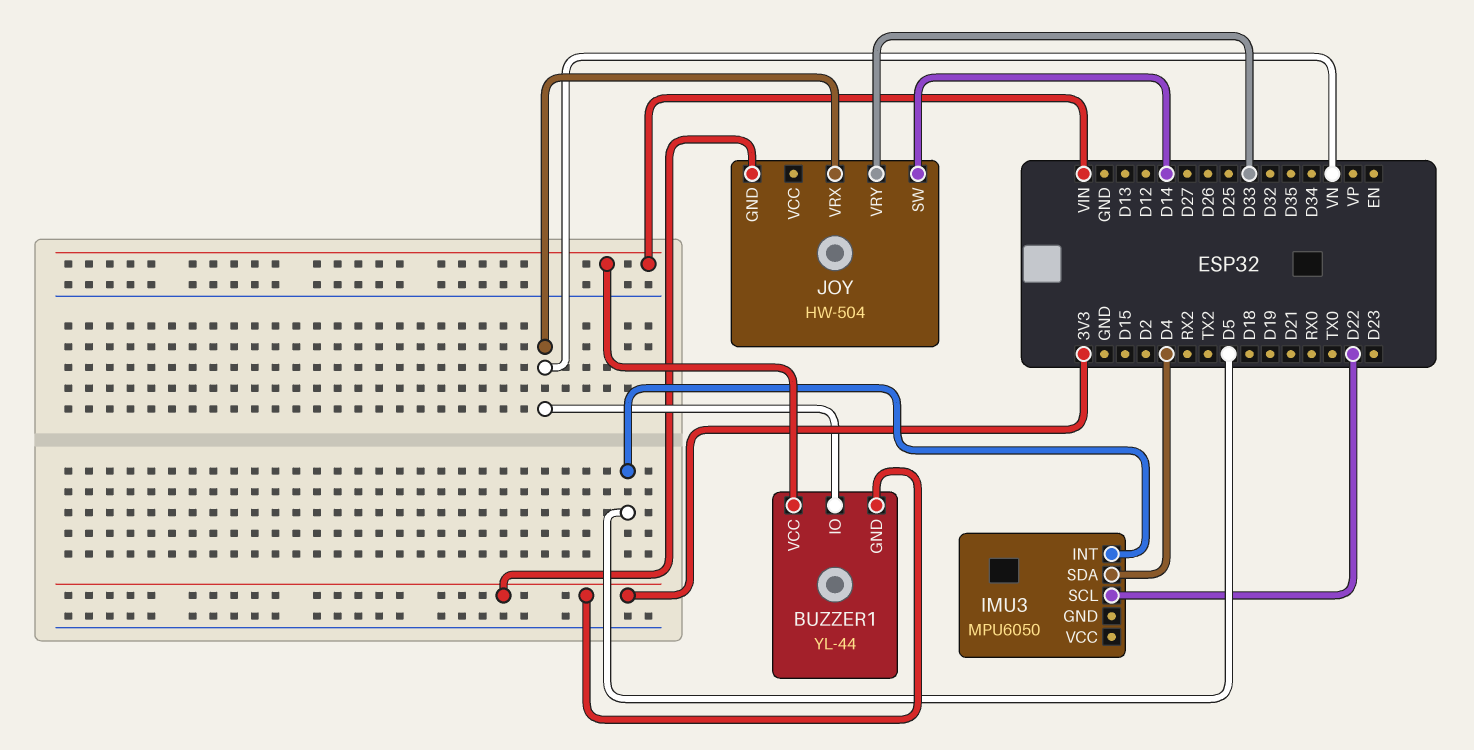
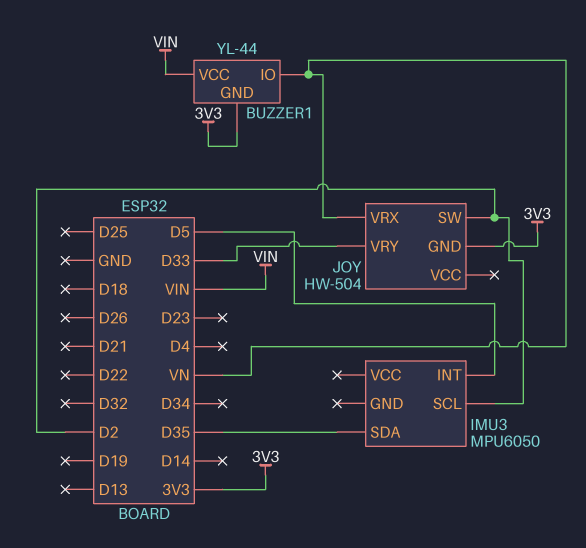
IMU3 pin SCL: D22 -> D2
IMU3 pin SDA: D4 -> D35
JOY pin SW: D14 -> D2

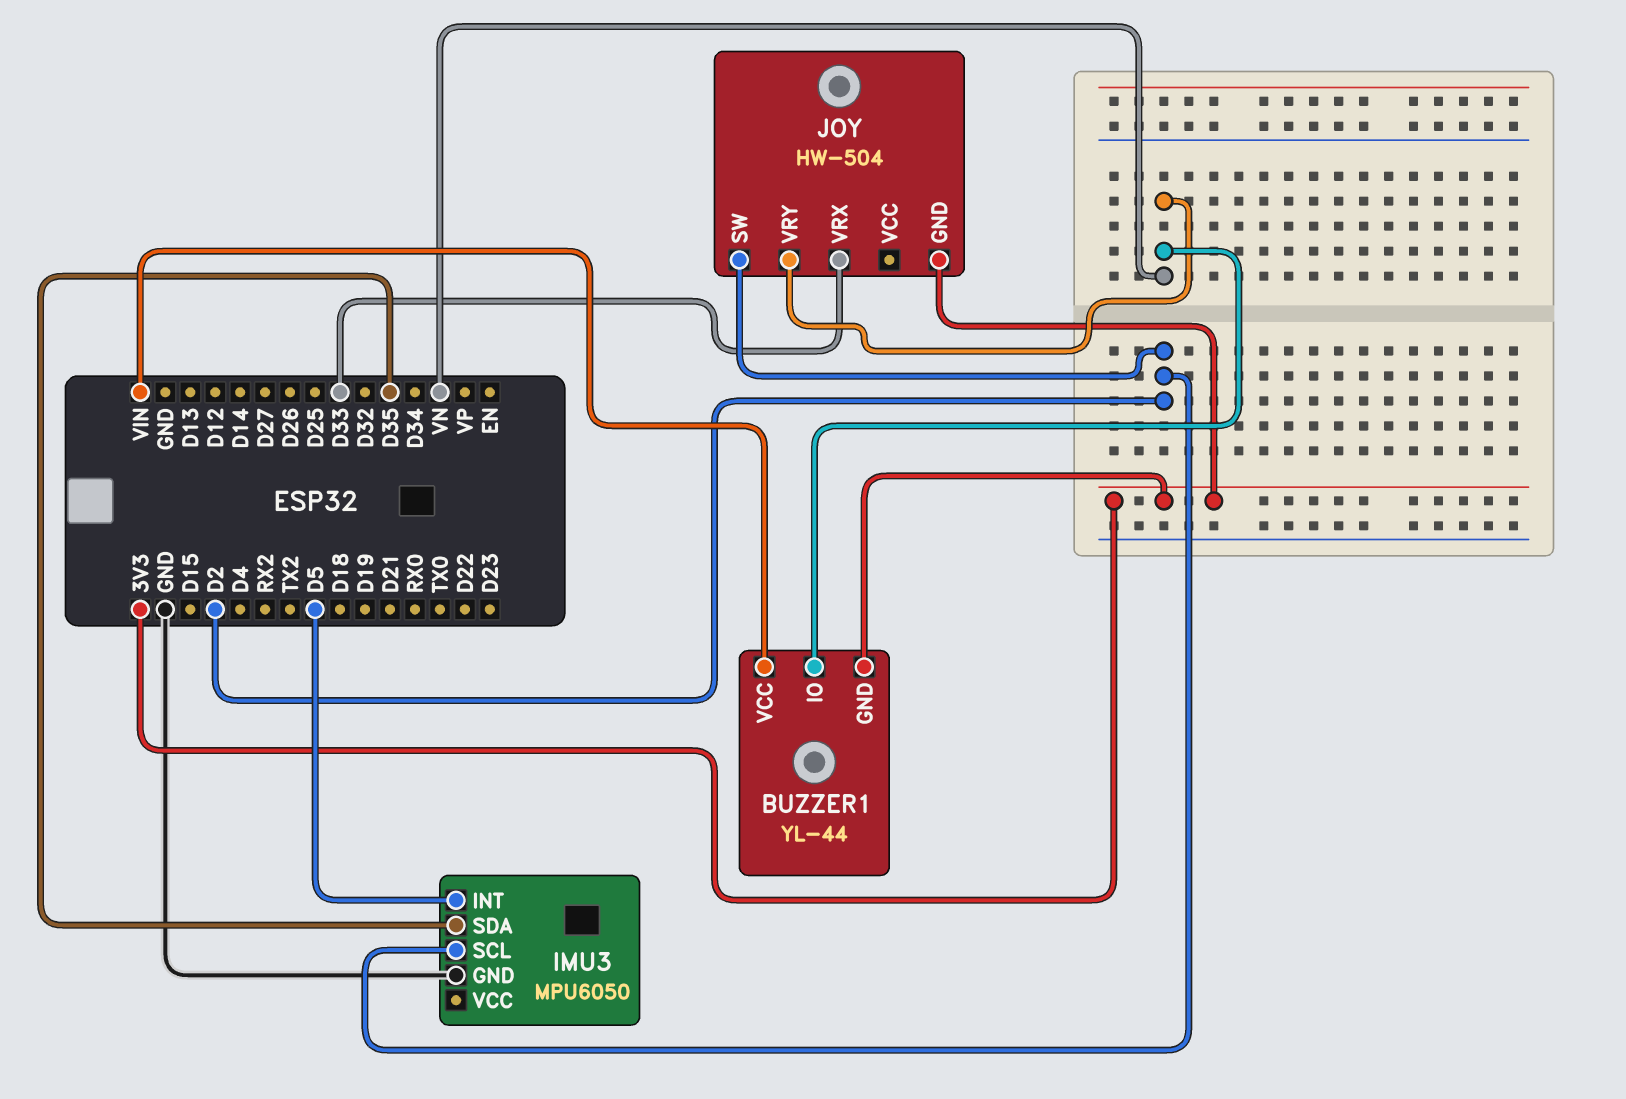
IMU3 pin GND: none -> GND
JOY pin VRX: VN -> D33
JOY pin VRY: D33 -> VN

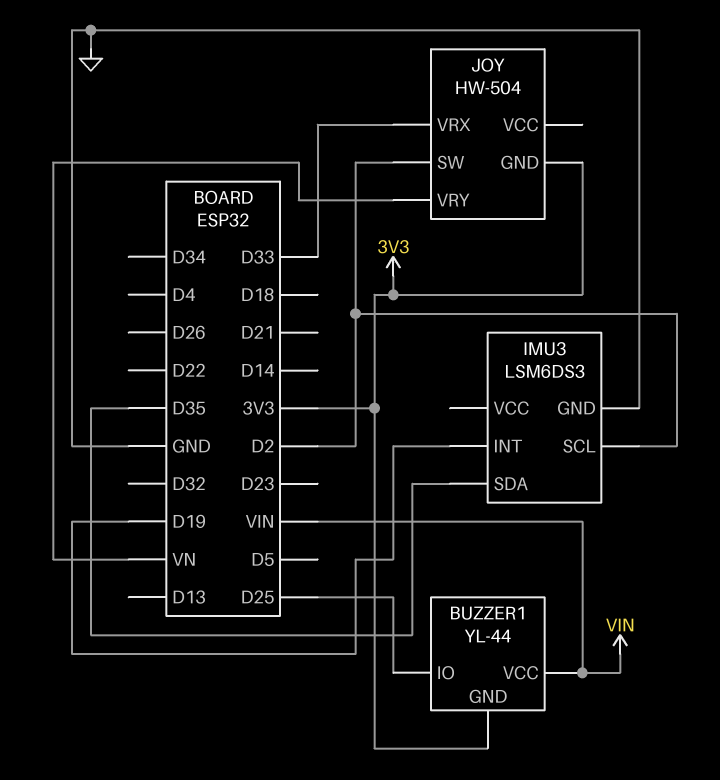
BUZZER1 pin IO: VN -> D25
IMU3: MPU6050 -> LSM6DS3
IMU3 pin INT: D5 -> D19

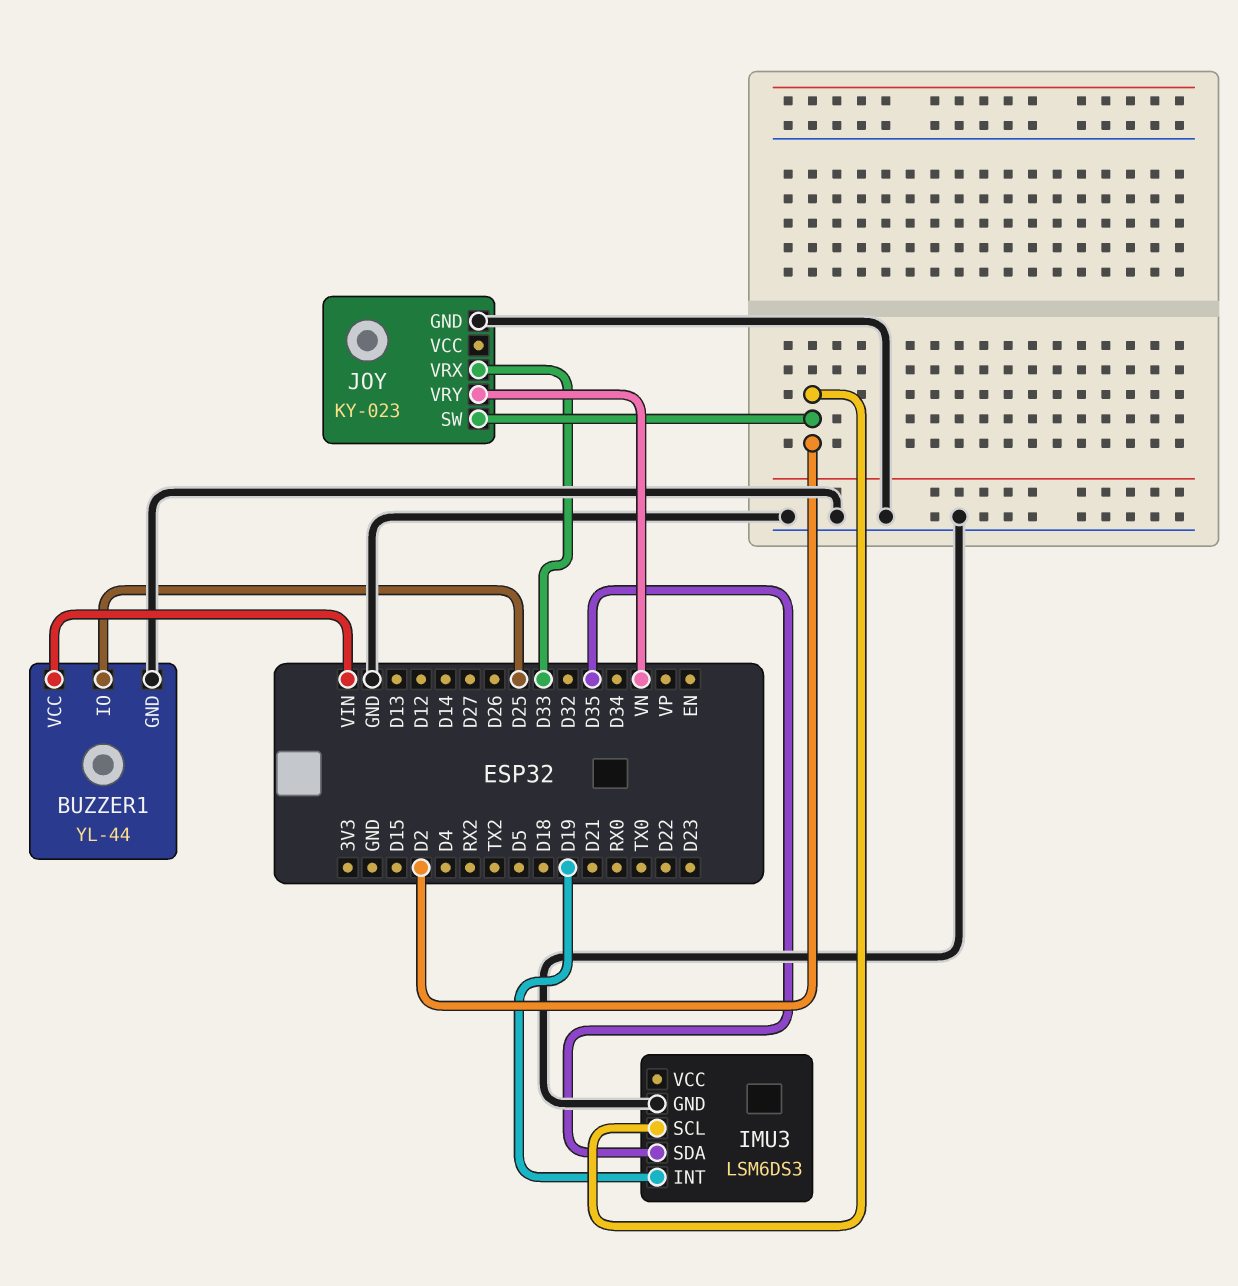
BUZZER1 pin GND: 3V3 -> GND
JOY: HW-504 -> KY-023
JOY pin GND: 3V3 -> GND

